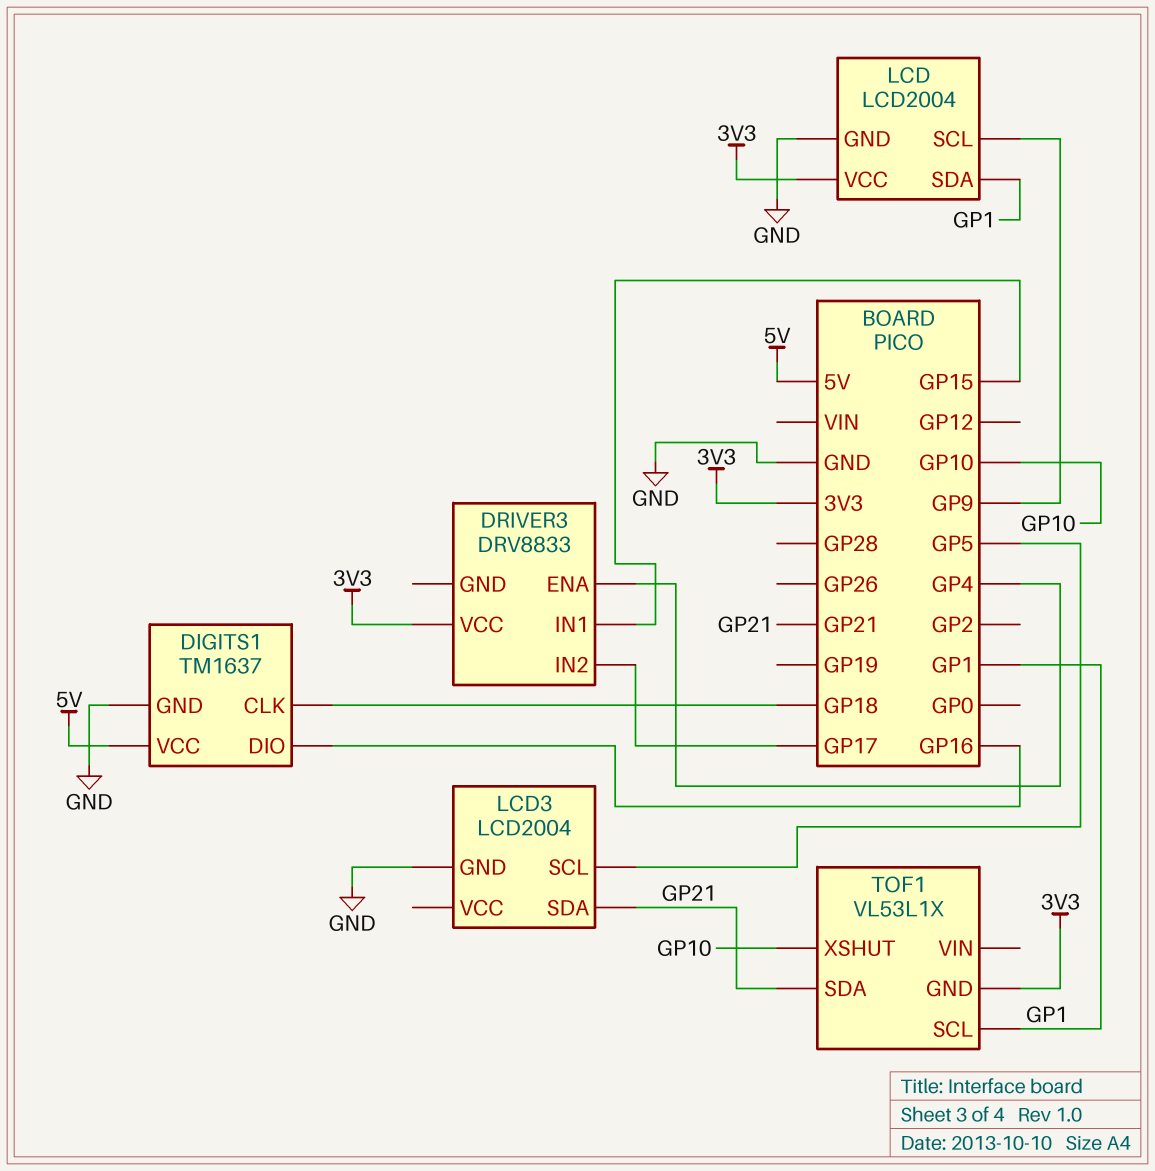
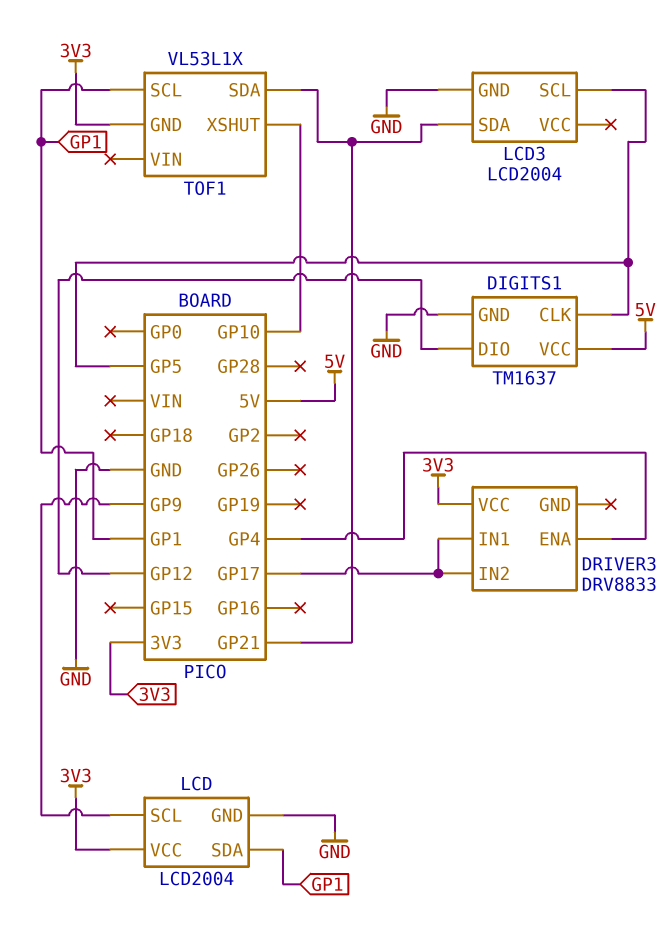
DIGITS1 pin CLK: GP18 -> GP5
DIGITS1 pin DIO: GP16 -> GP12
DRIVER3 pin IN1: GP15 -> GP17

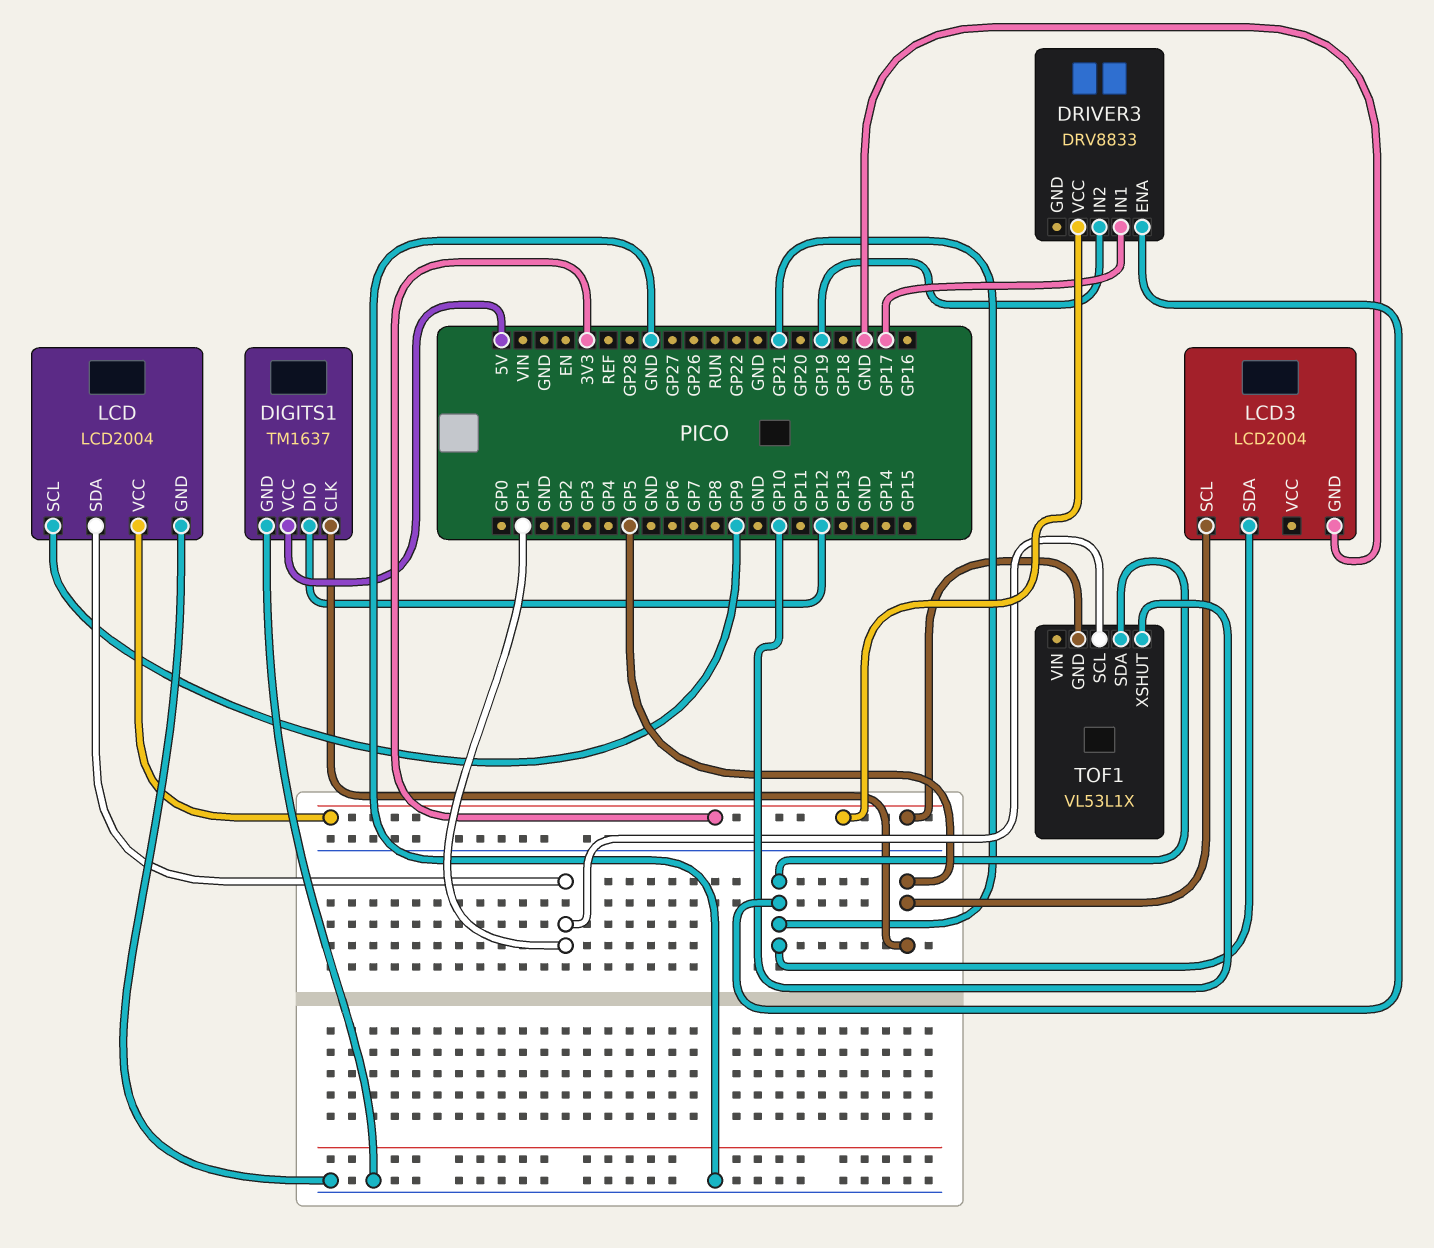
DRIVER3 pin ENA: GP4 -> GP21
DRIVER3 pin IN2: GP17 -> GP19

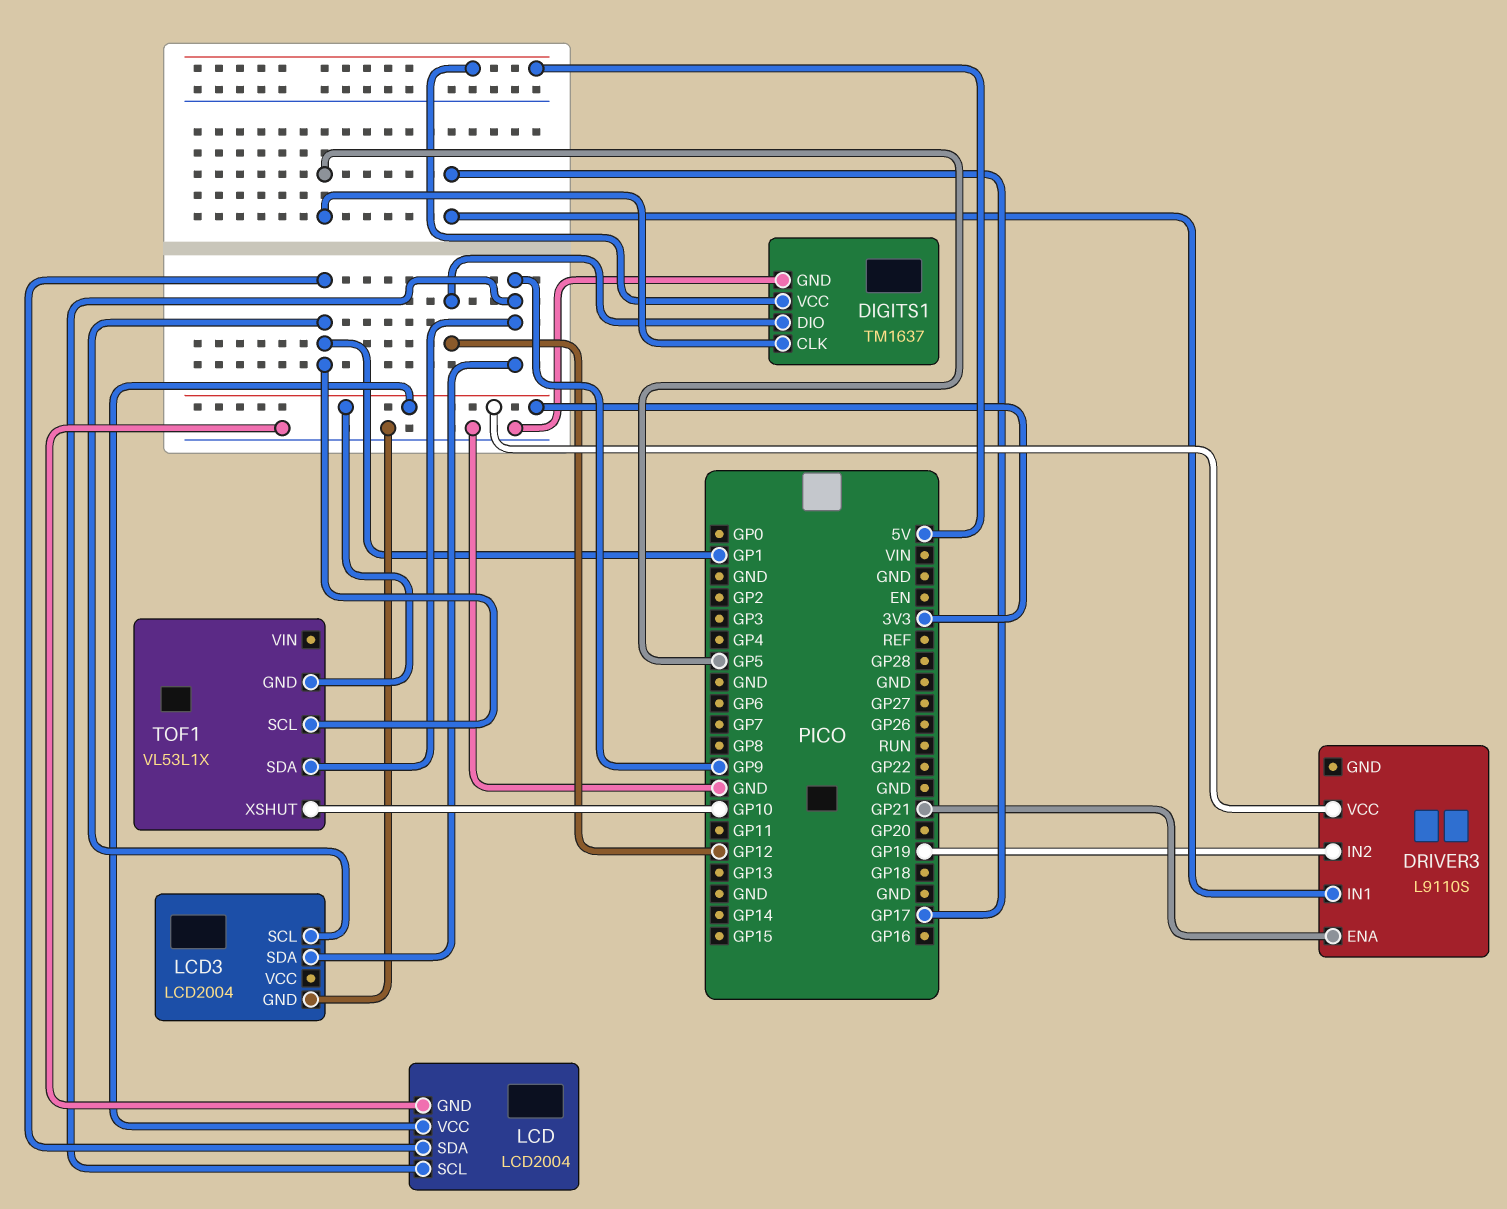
DRIVER3: DRV8833 -> L9110S
LCD3 pin SCL: GP5 -> GP1
LCD3 pin SDA: GP21 -> GP9
TOF1 pin SDA: GP21 -> GP9

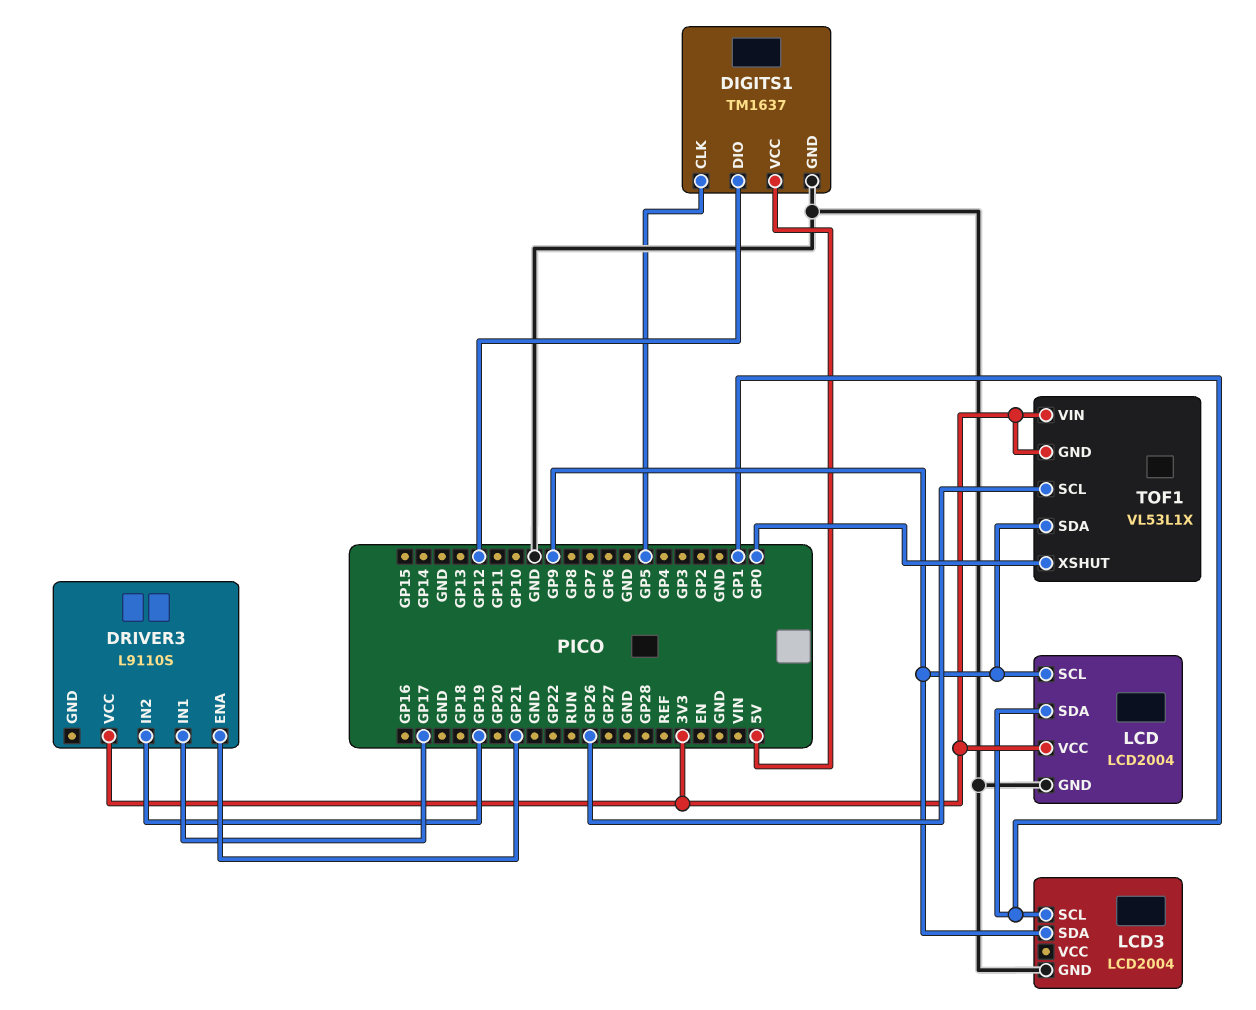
TOF1 pin SCL: GP1 -> GP26
TOF1 pin VIN: none -> 3V3
TOF1 pin XSHUT: GP10 -> GP0

